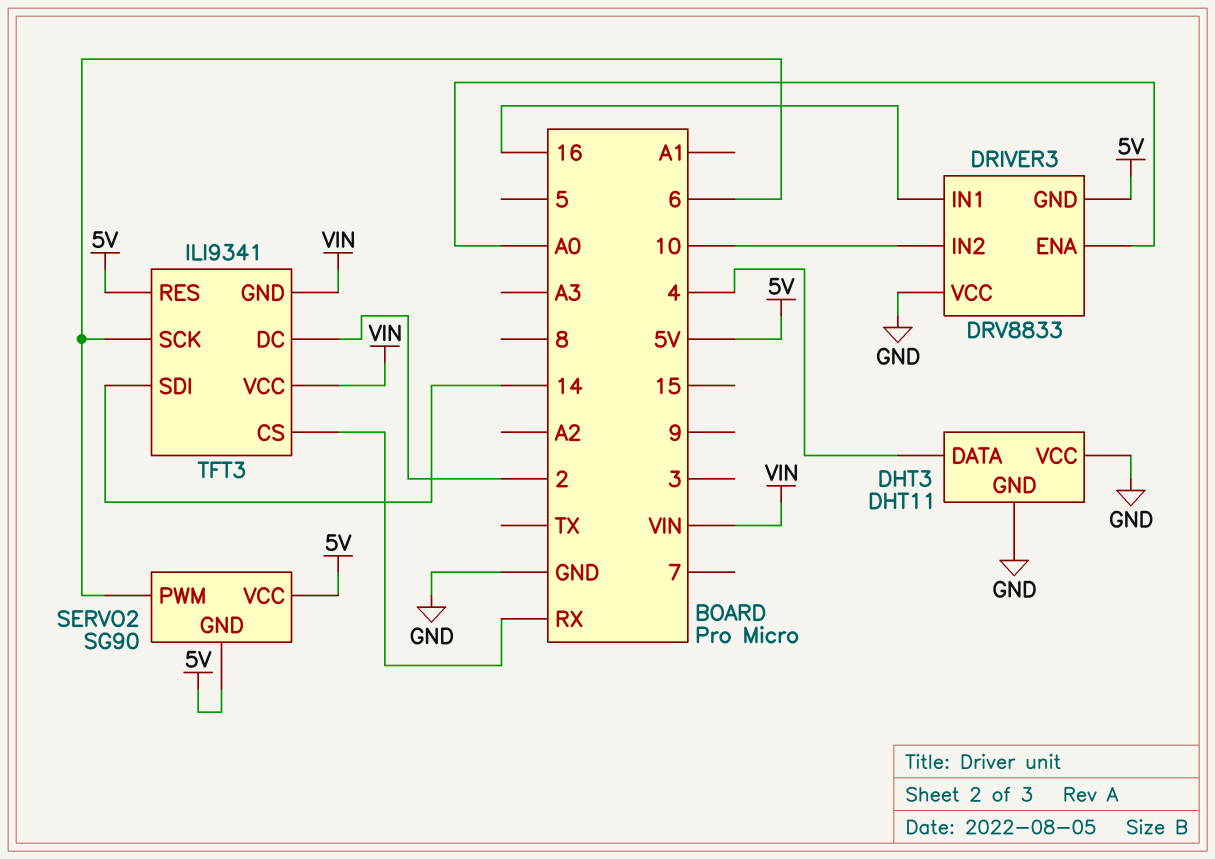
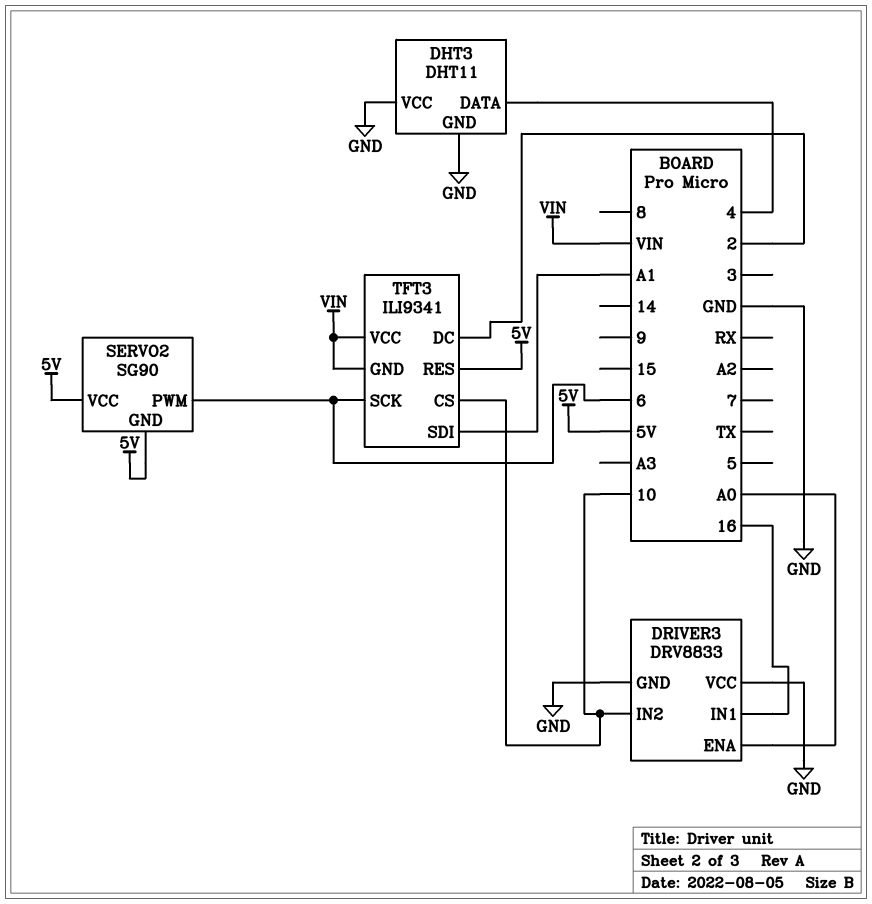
DRIVER3 pin GND: 5V -> GND
TFT3 pin CS: RX -> 10
TFT3 pin SDI: 14 -> A1

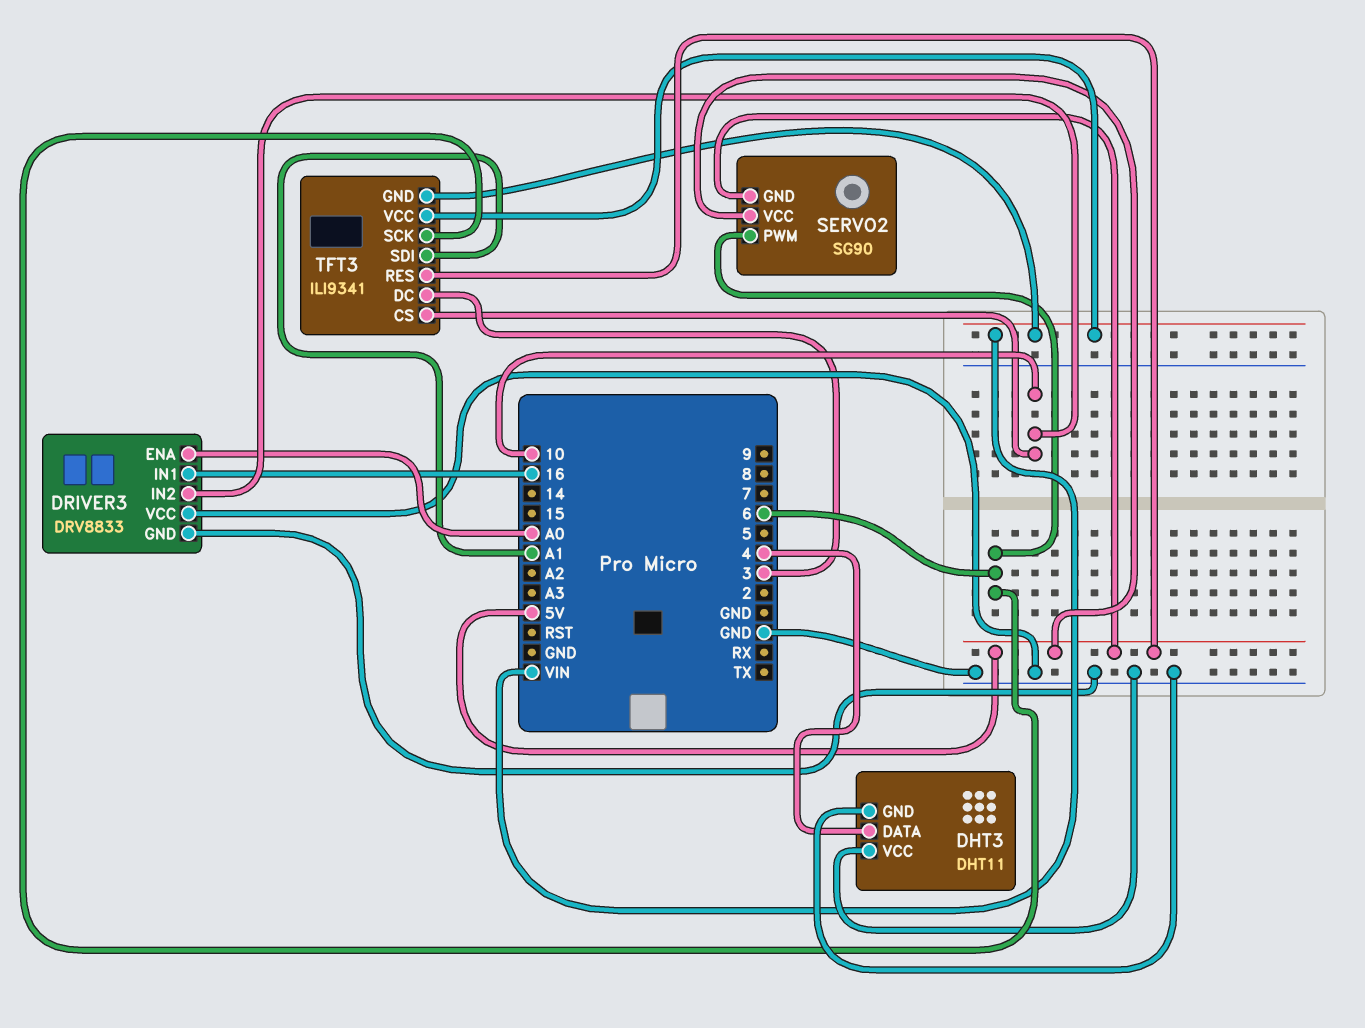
TFT3 pin DC: 2 -> 3

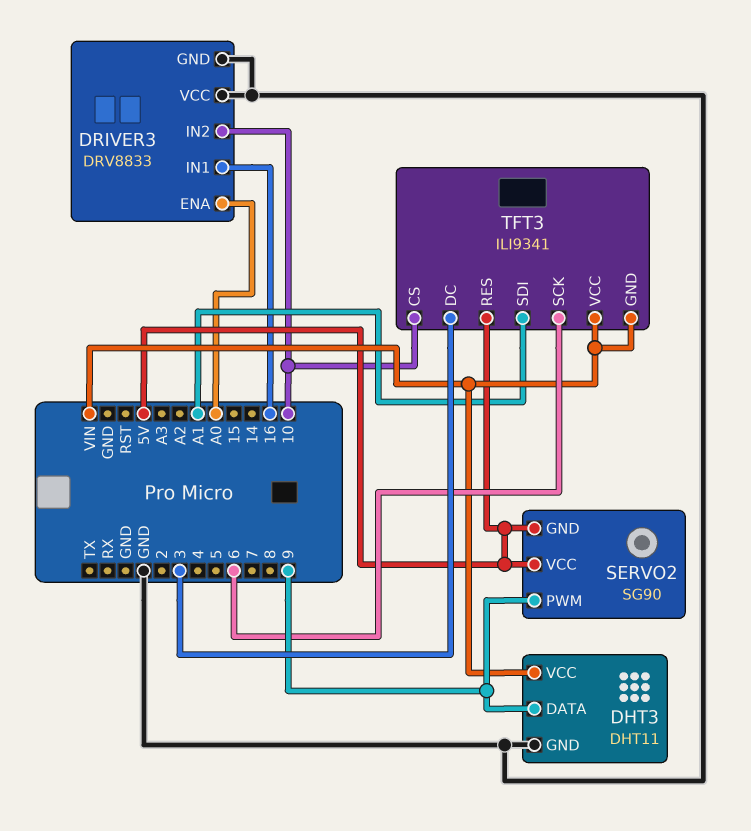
DHT3 pin DATA: 4 -> 9
DHT3 pin VCC: GND -> VIN
SERVO2 pin PWM: 6 -> 9

